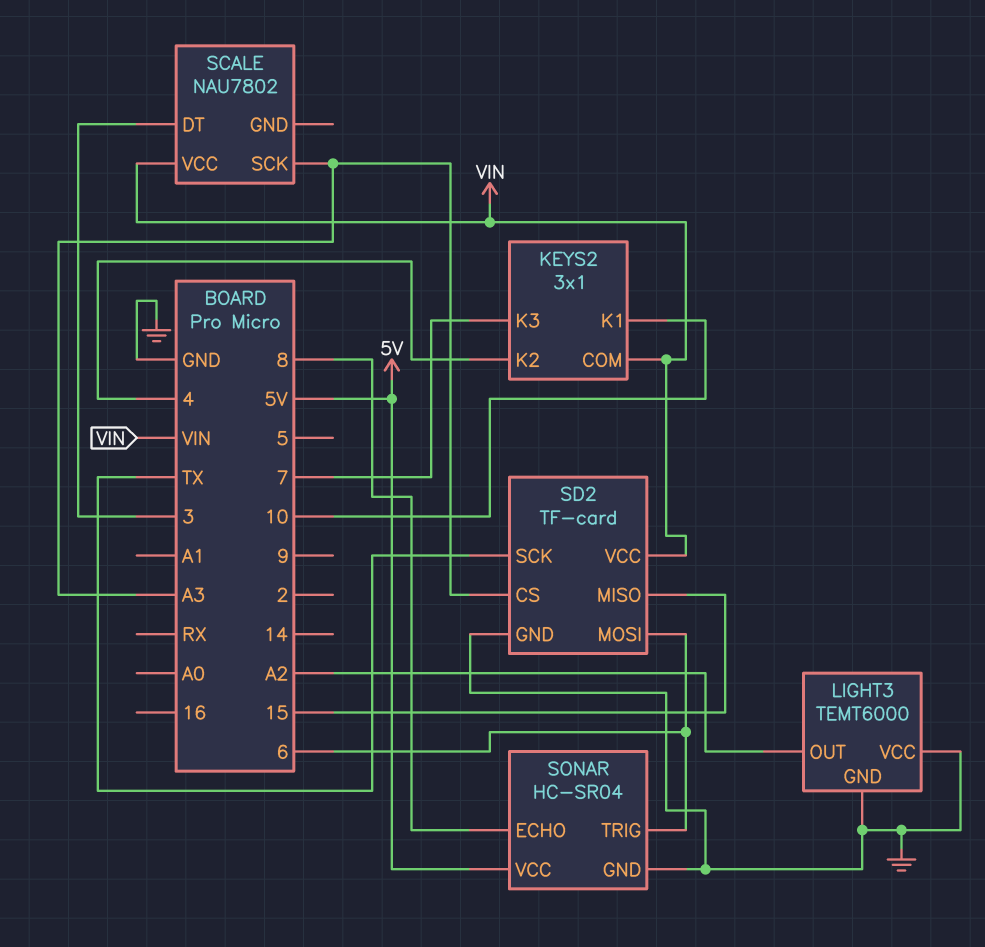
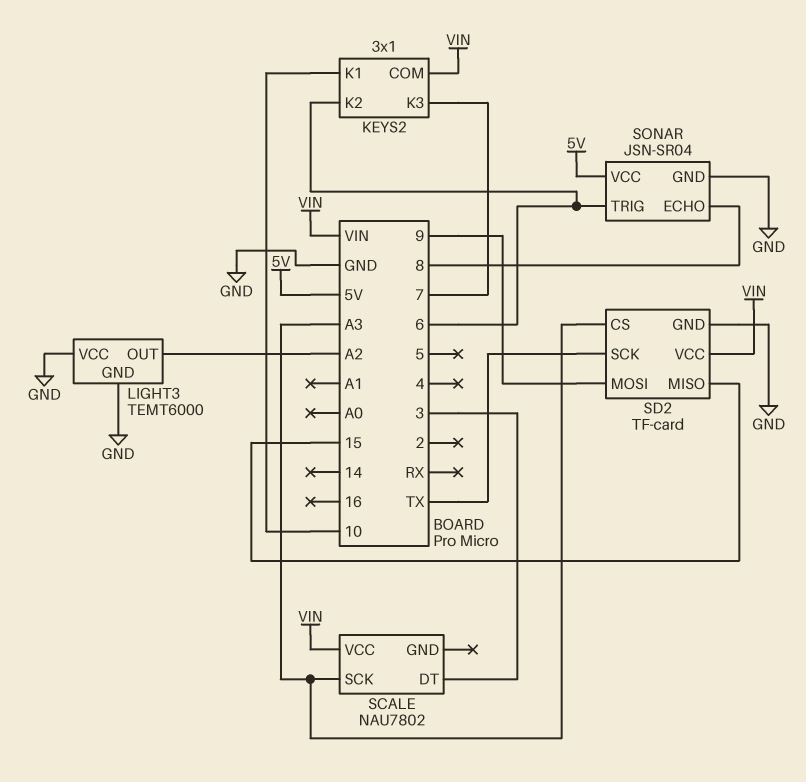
KEYS2 pin K2: 4 -> 6
SD2 pin MOSI: 6 -> 9
SONAR: HC-SR04 -> JSN-SR04

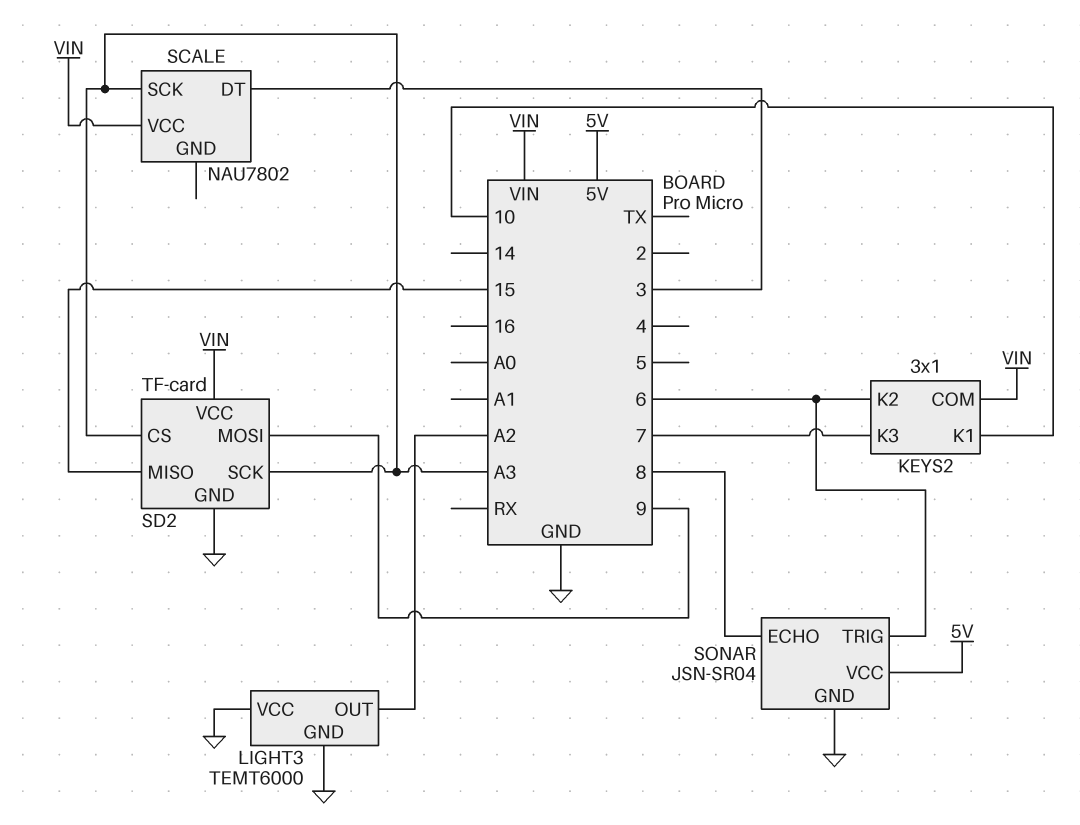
SD2 pin SCK: TX -> A3

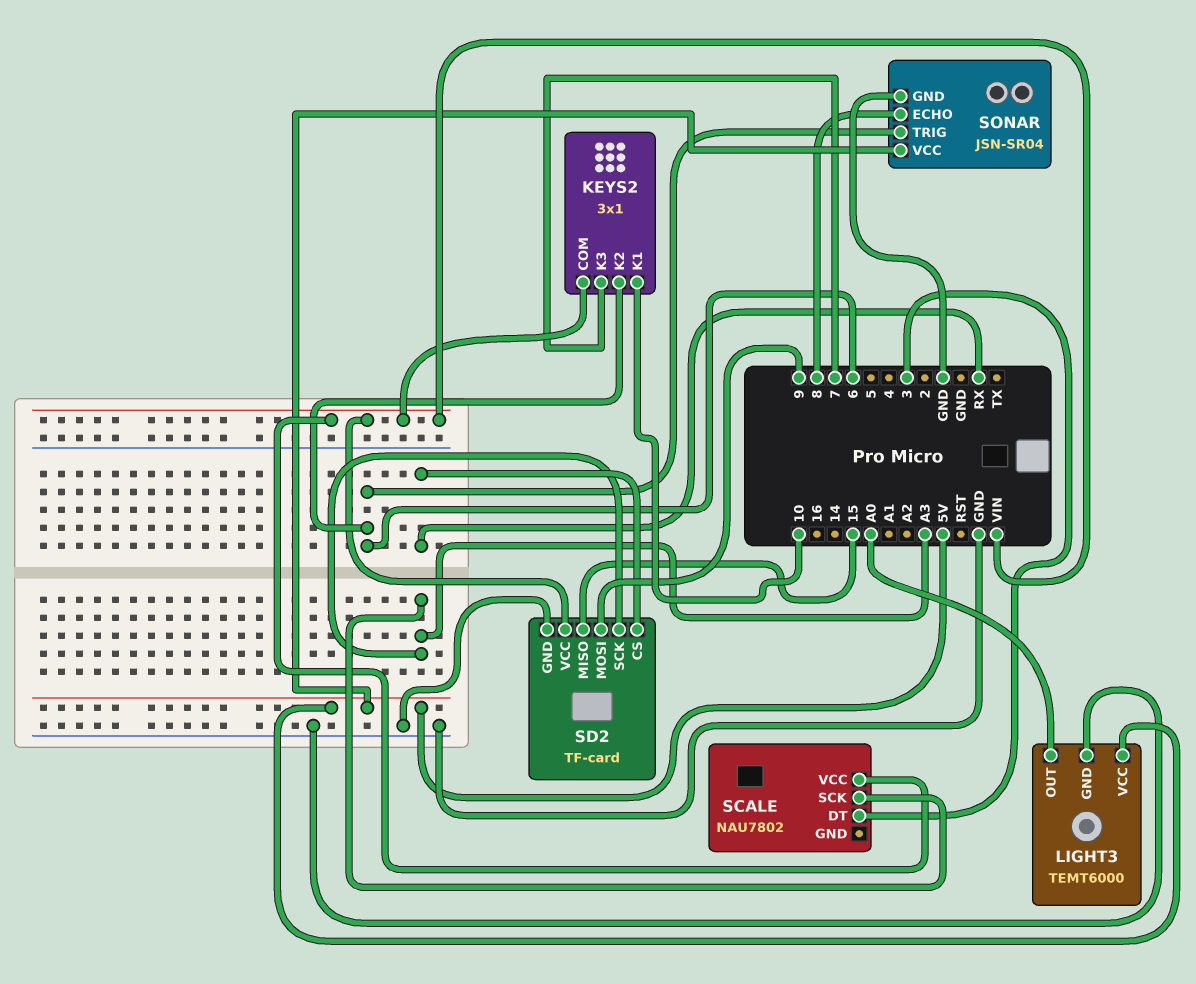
LIGHT3 pin OUT: A2 -> A0
LIGHT3 pin VCC: GND -> 5V
SD2 pin CS: A3 -> RX

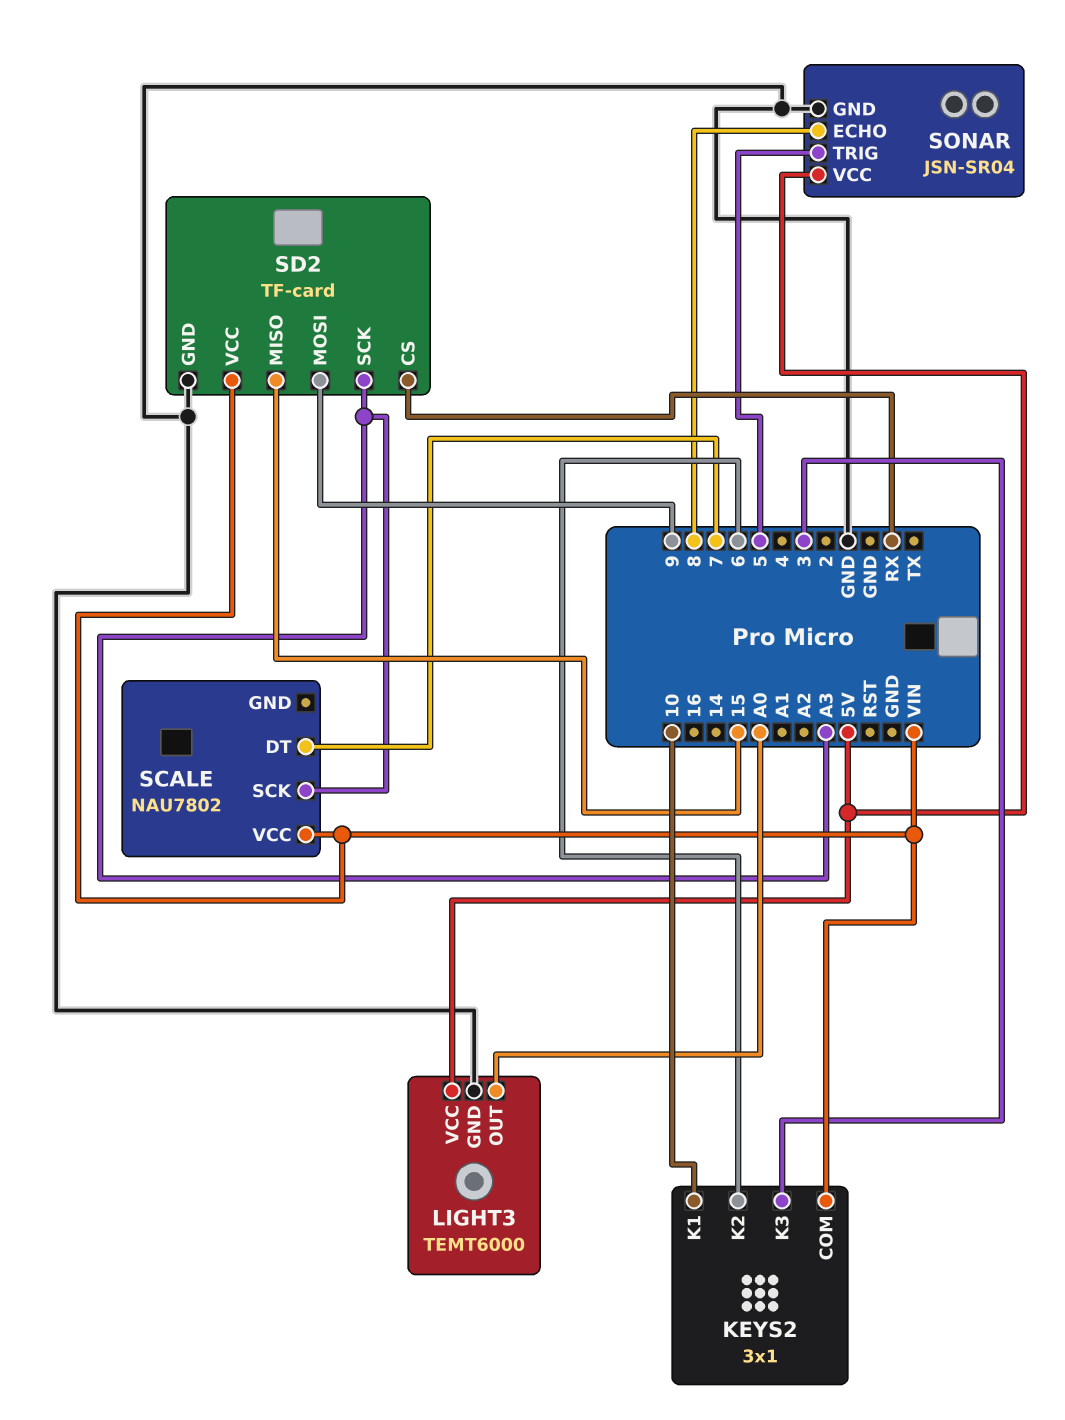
KEYS2 pin K3: 7 -> 3
SCALE pin DT: 3 -> 7
SONAR pin TRIG: 6 -> 5

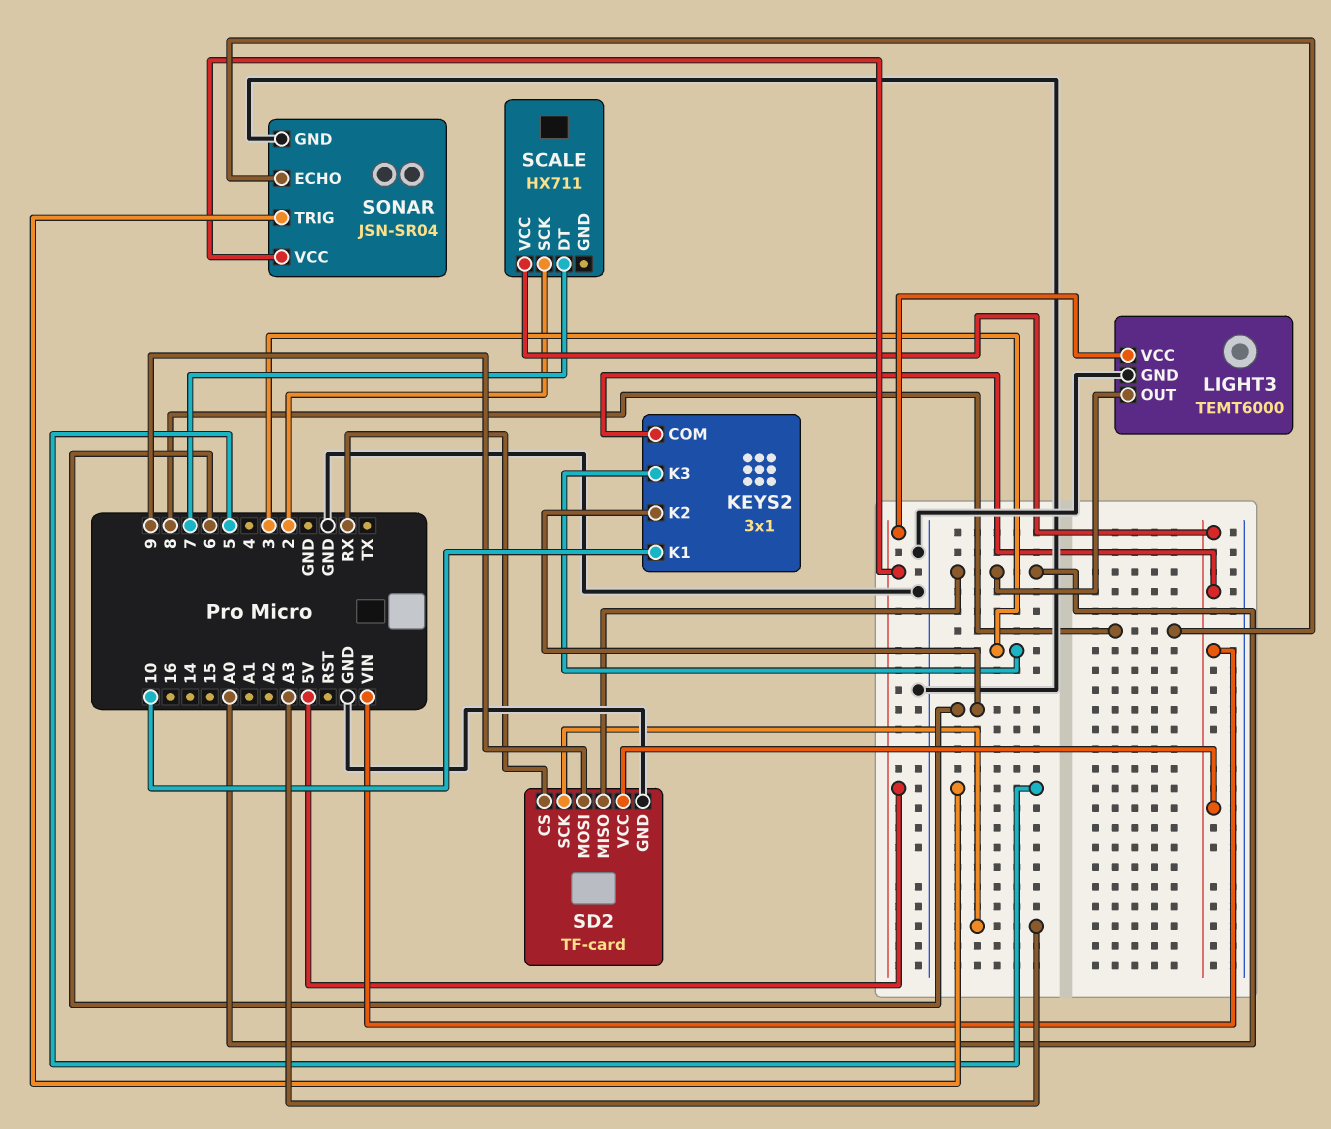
SCALE: NAU7802 -> HX711
SCALE pin SCK: A3 -> 2
SD2 pin MISO: 15 -> A0

